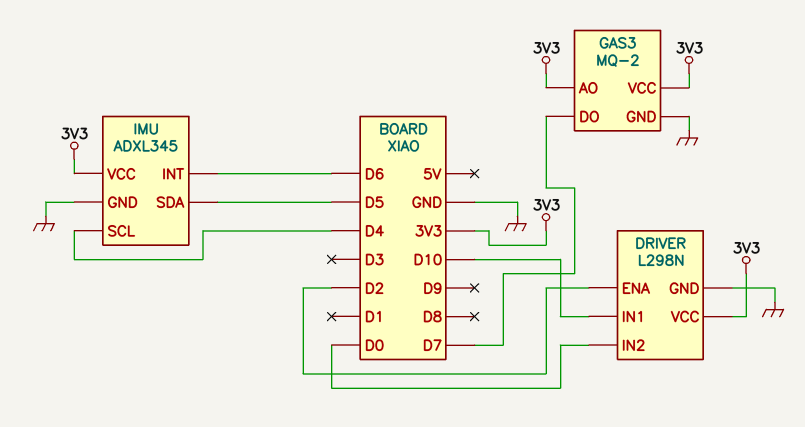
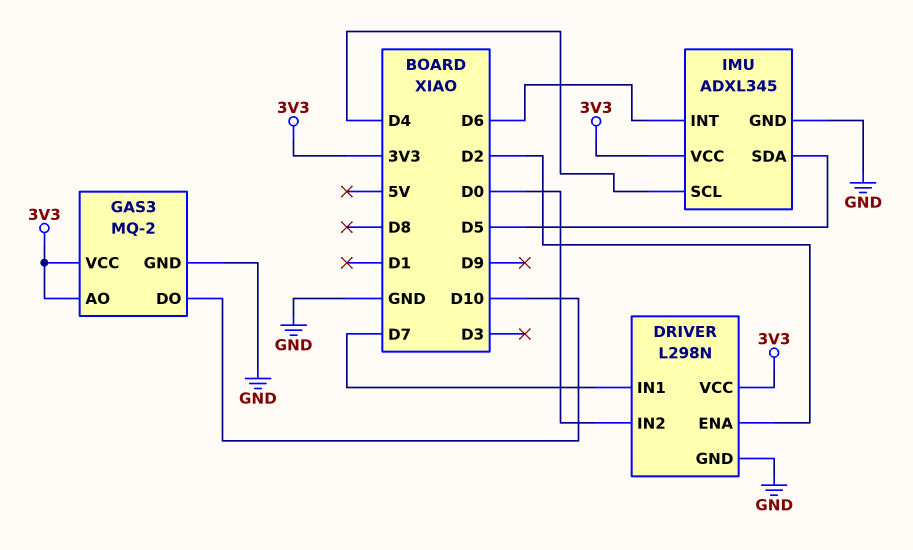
DRIVER pin IN1: D10 -> D7
GAS3 pin DO: D7 -> D10

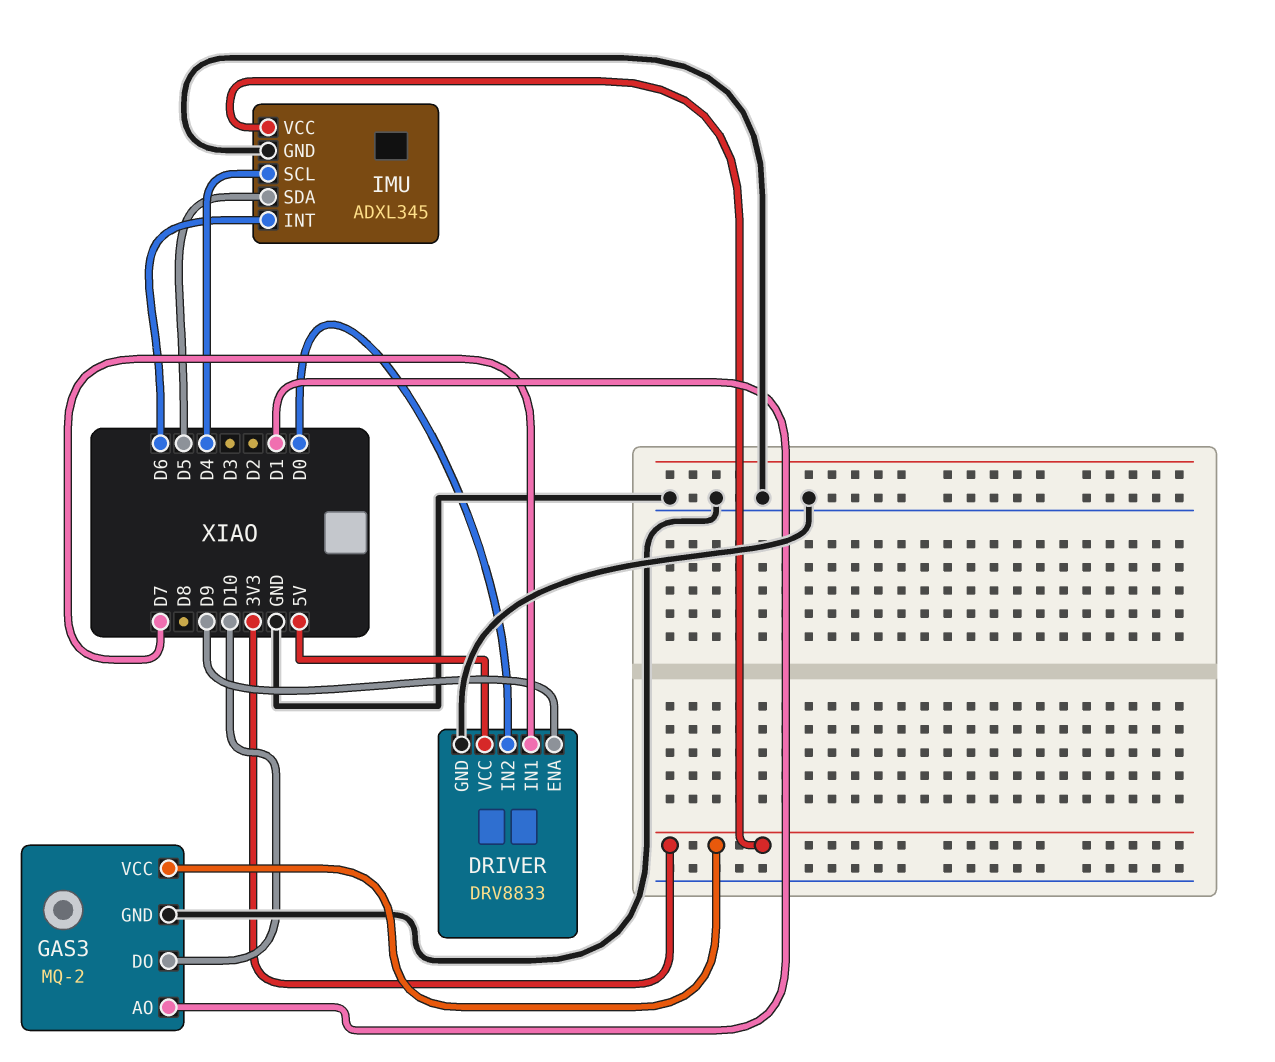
DRIVER: L298N -> DRV8833
DRIVER pin ENA: D2 -> D9
DRIVER pin VCC: 3V3 -> 5V
GAS3 pin AO: 3V3 -> D1

